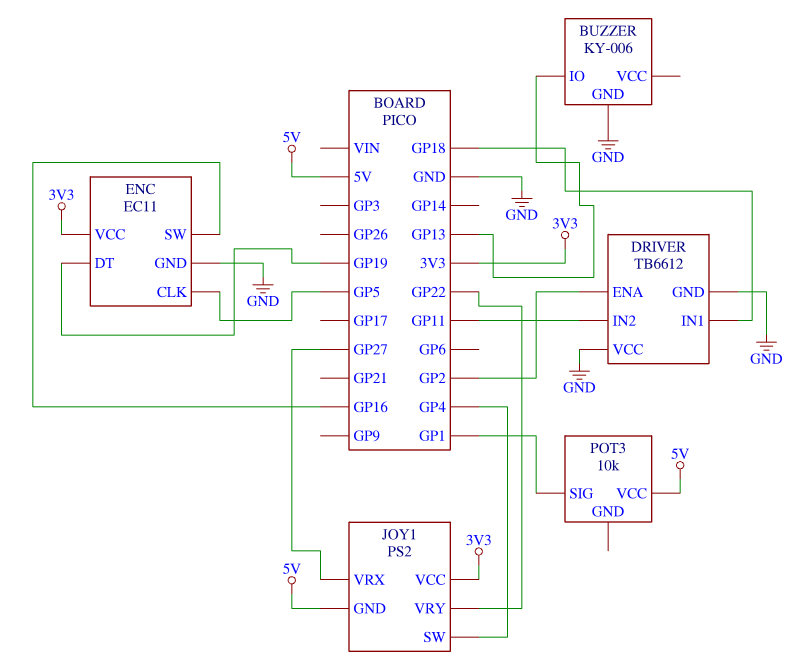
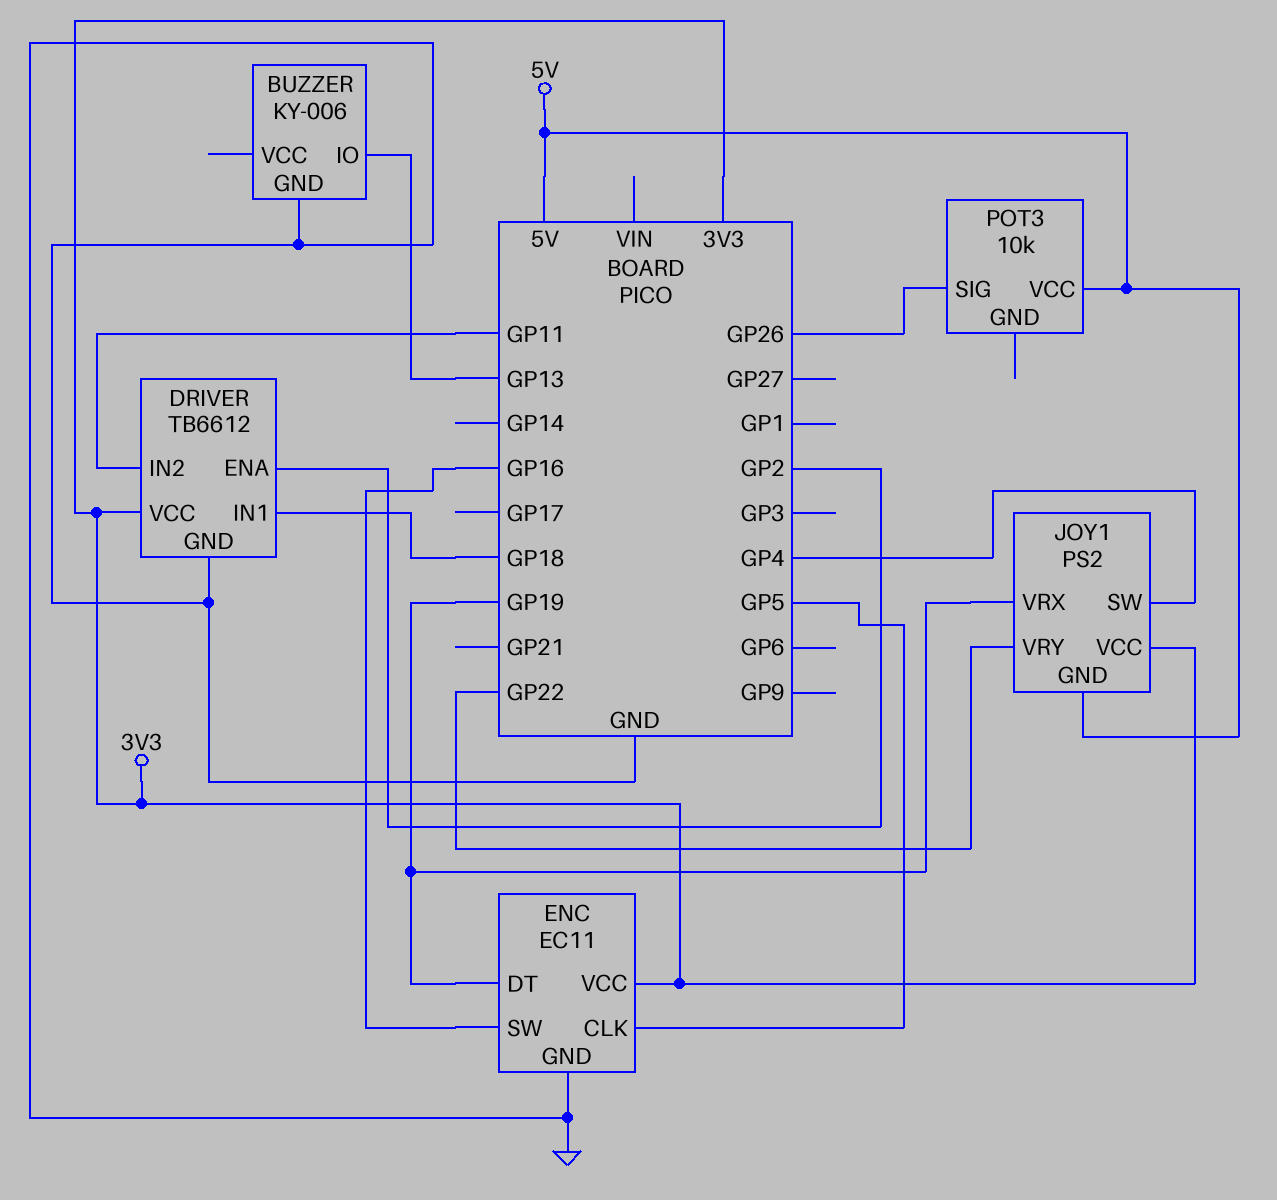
DRIVER pin VCC: GND -> 3V3
JOY1 pin VRX: GP27 -> GP19
POT3 pin SIG: GP1 -> GP26

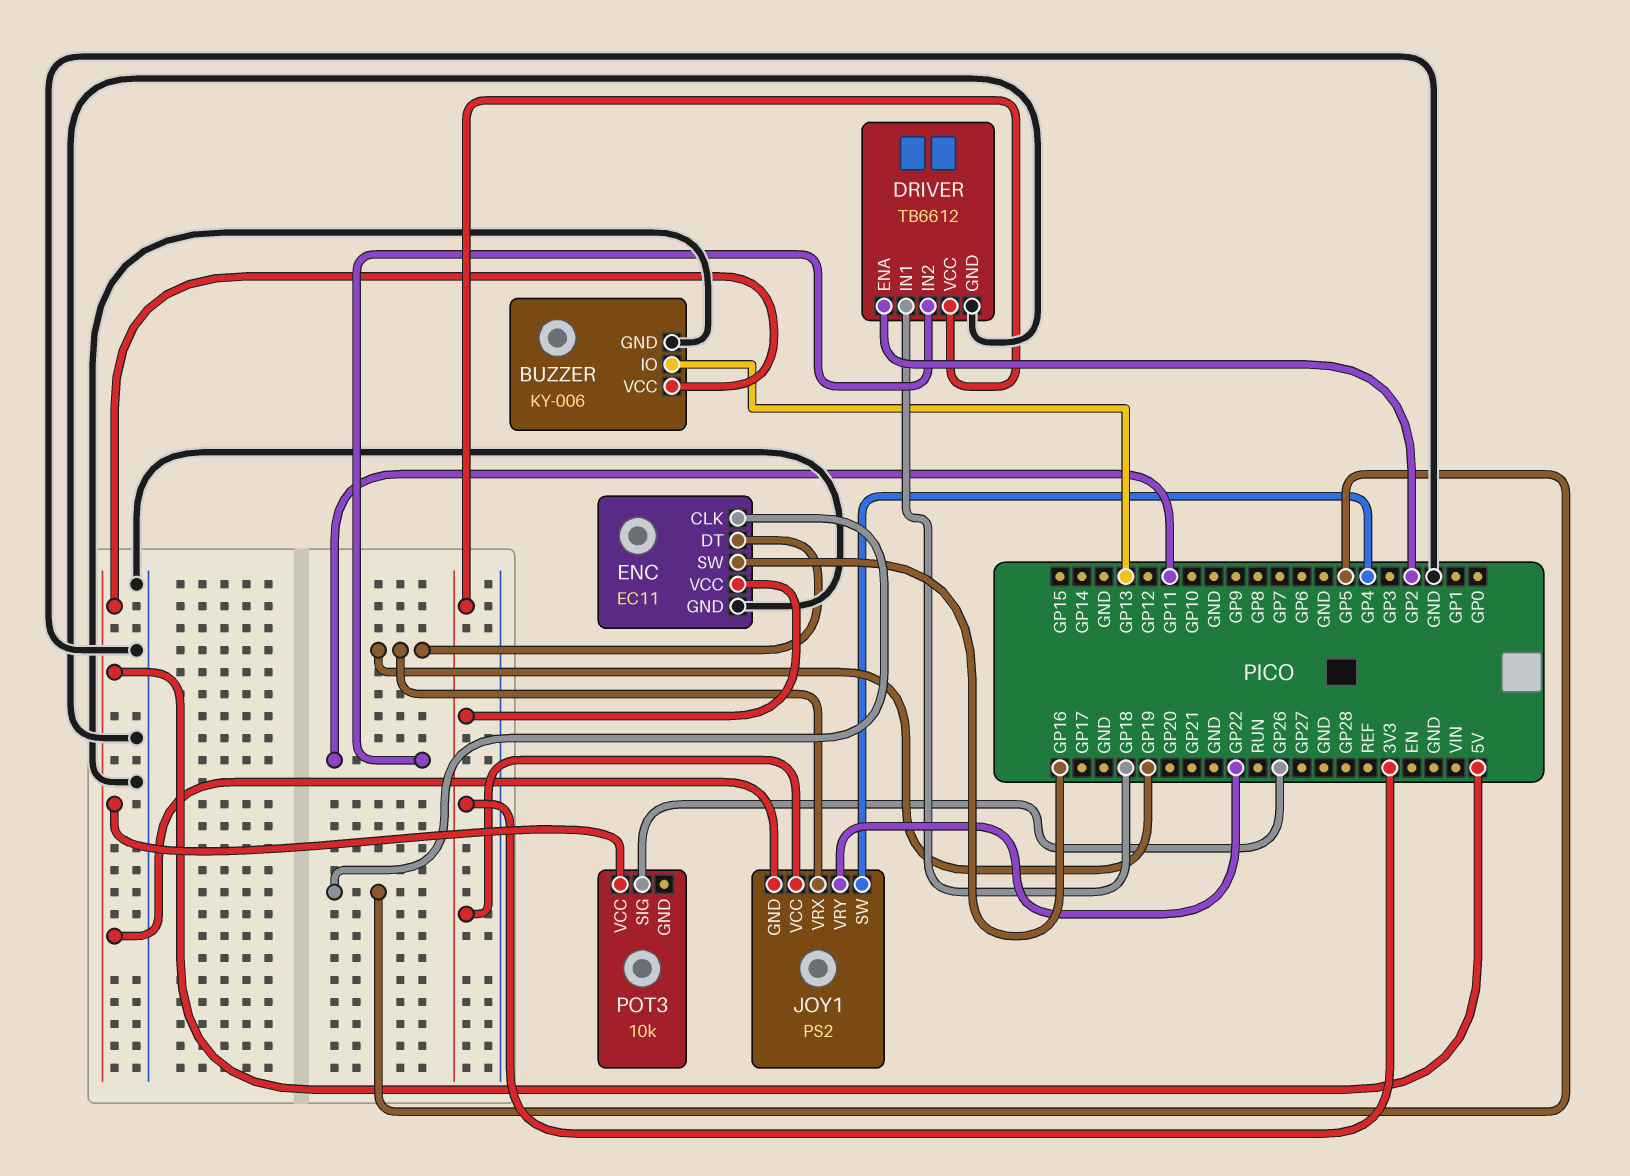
BUZZER pin VCC: none -> 5V

